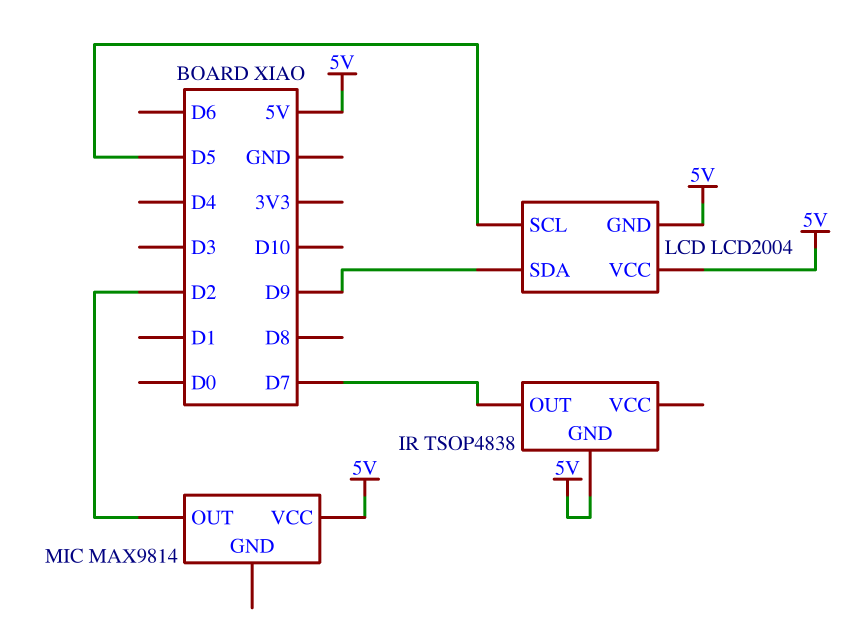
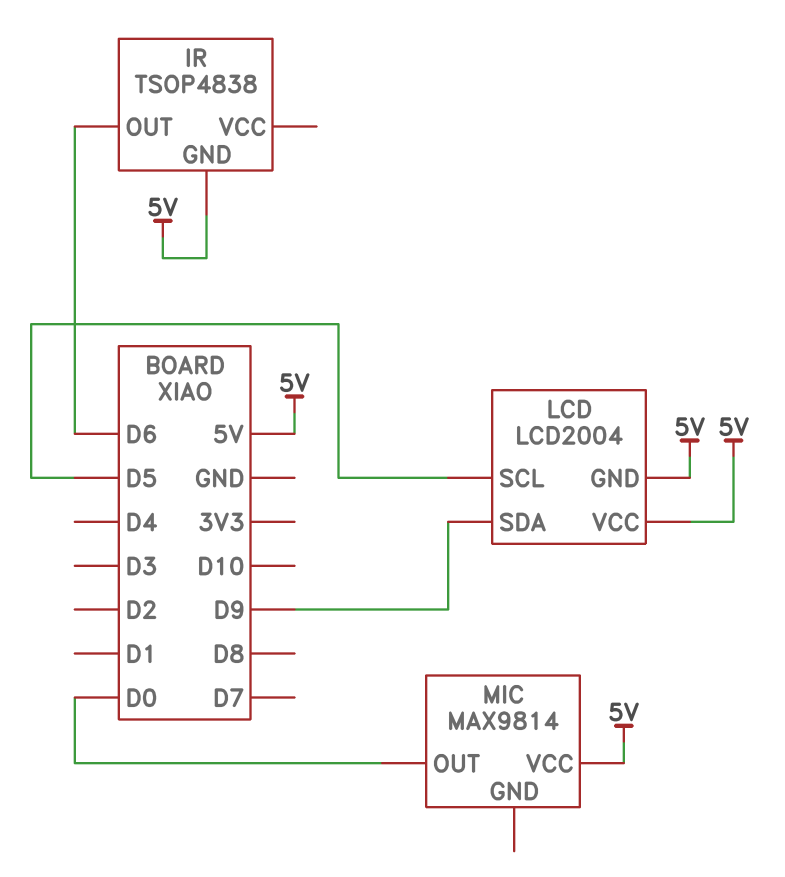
IR pin OUT: D7 -> D6
MIC pin OUT: D2 -> D0

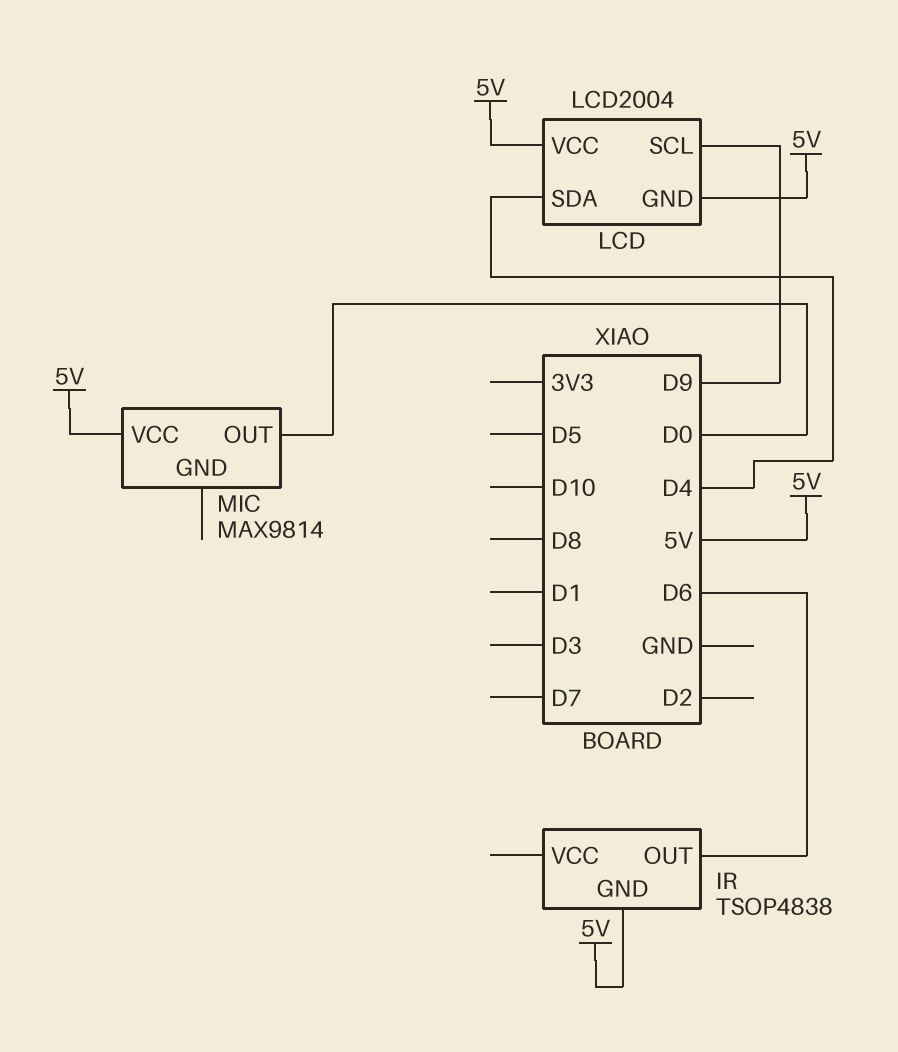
LCD pin SCL: D5 -> D9
LCD pin SDA: D9 -> D4

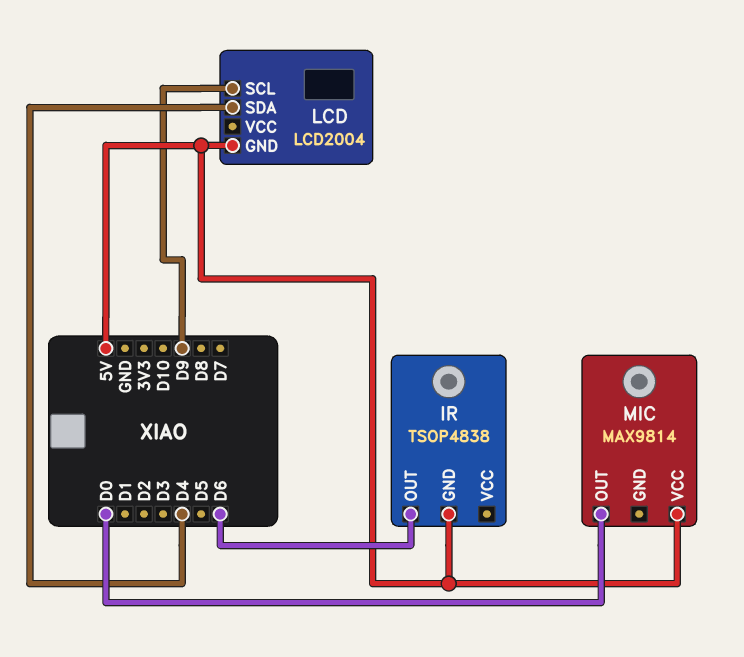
LCD pin VCC: 5V -> none

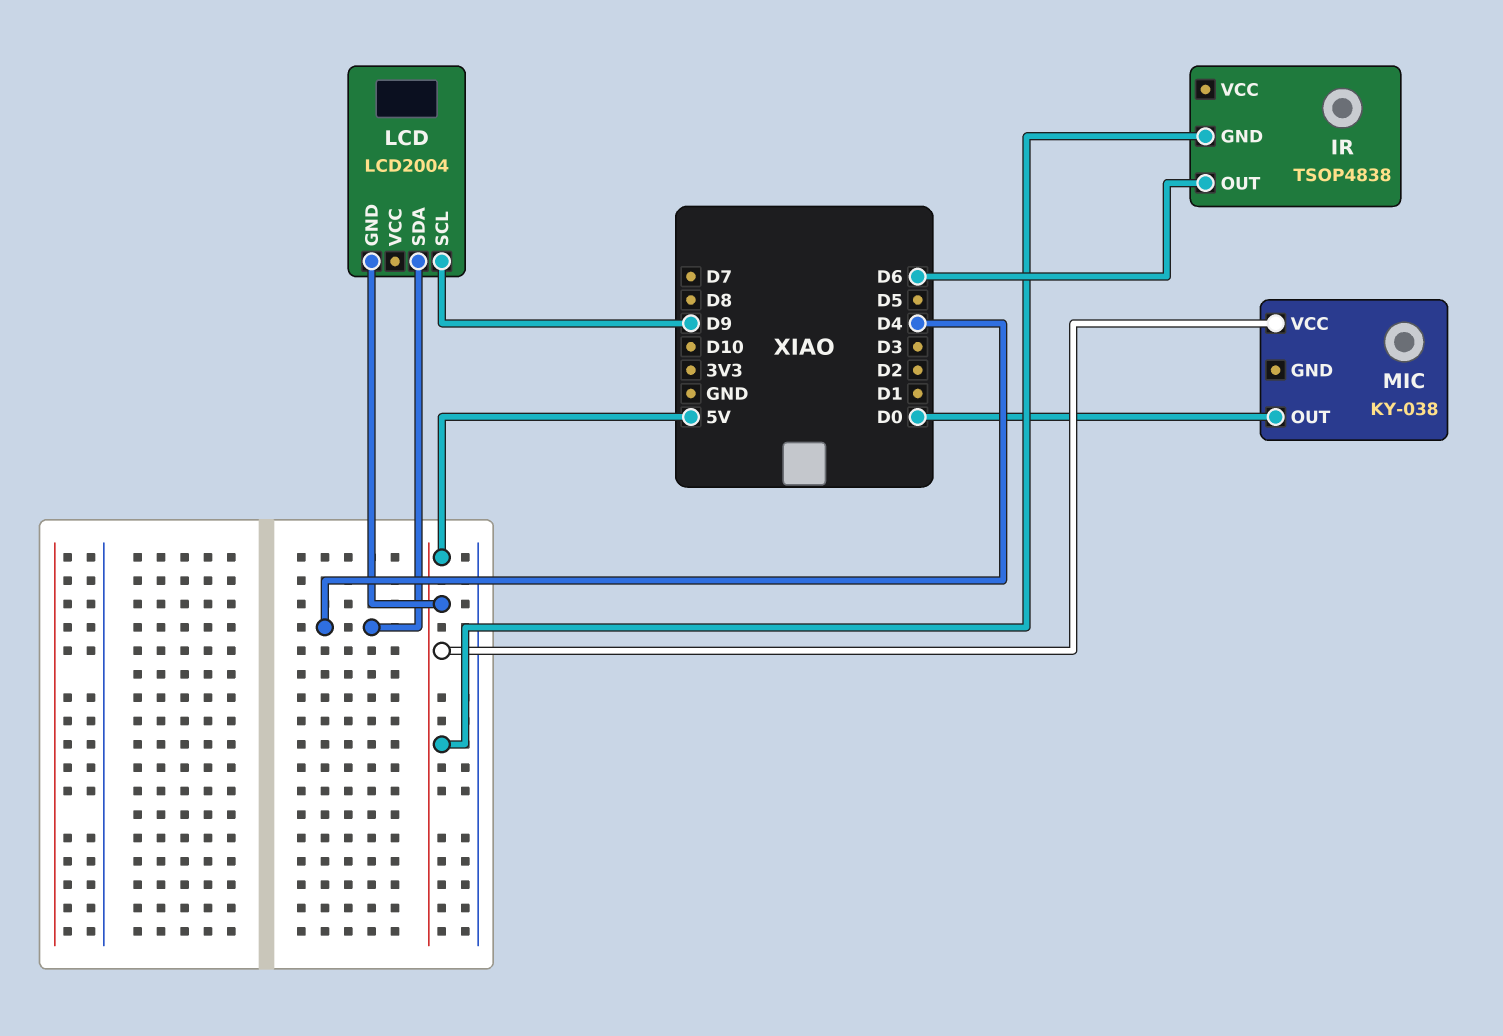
MIC: MAX9814 -> KY-038

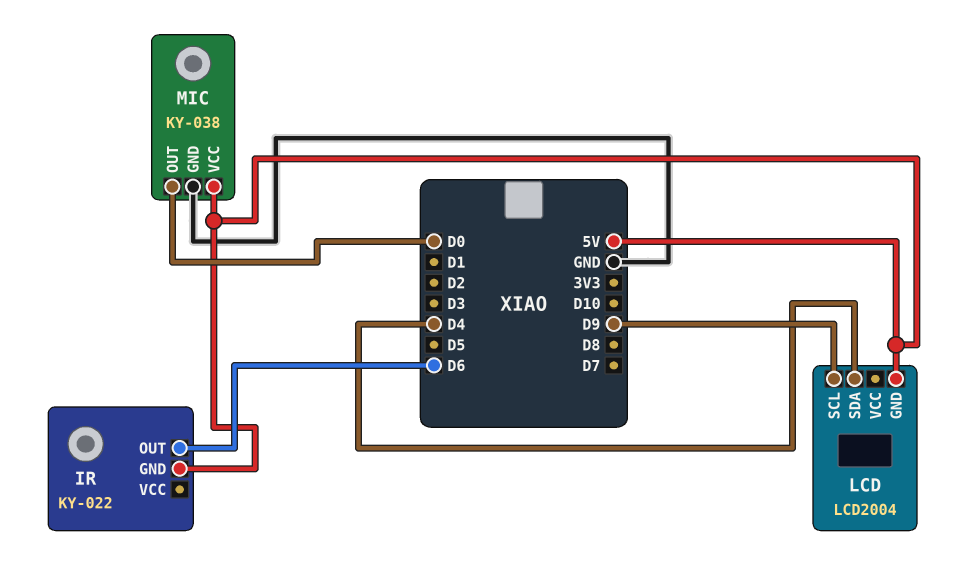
IR: TSOP4838 -> KY-022
MIC pin GND: none -> GND

